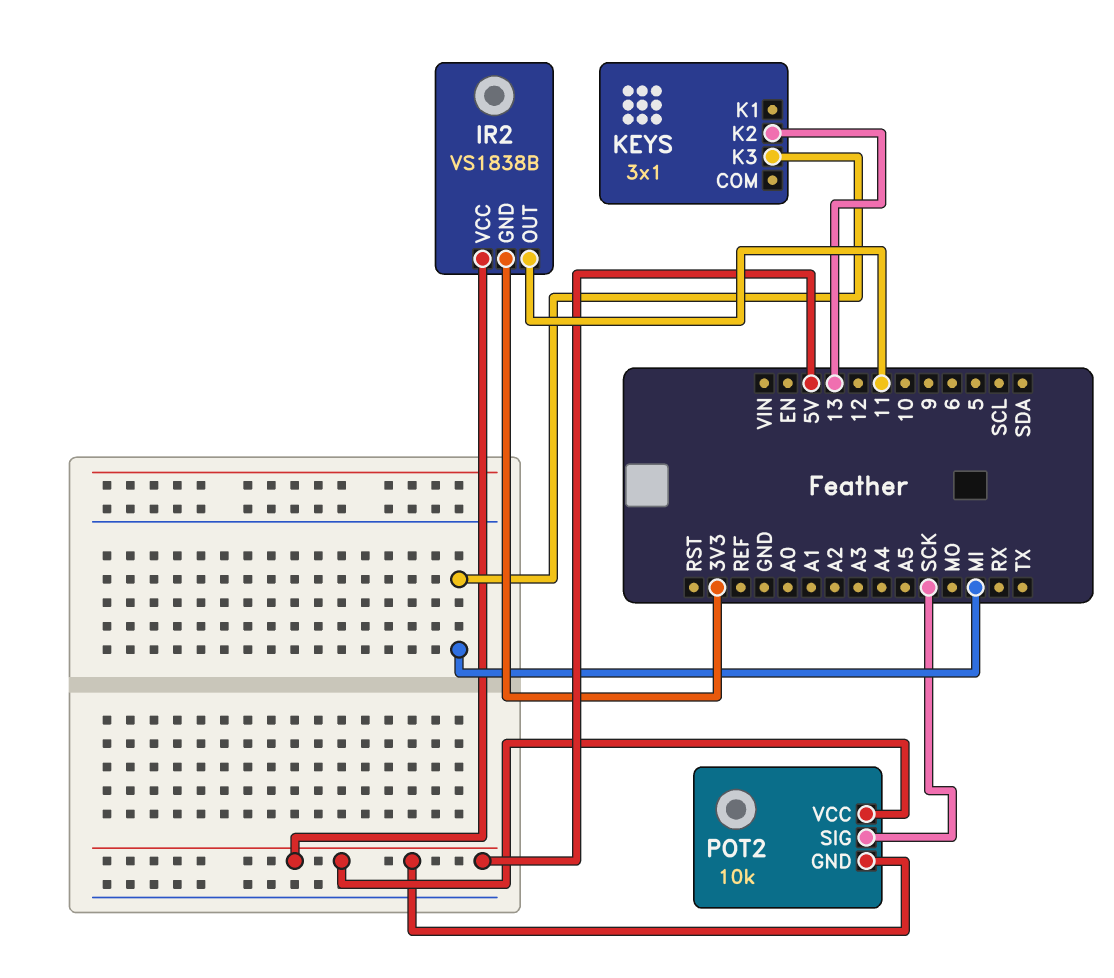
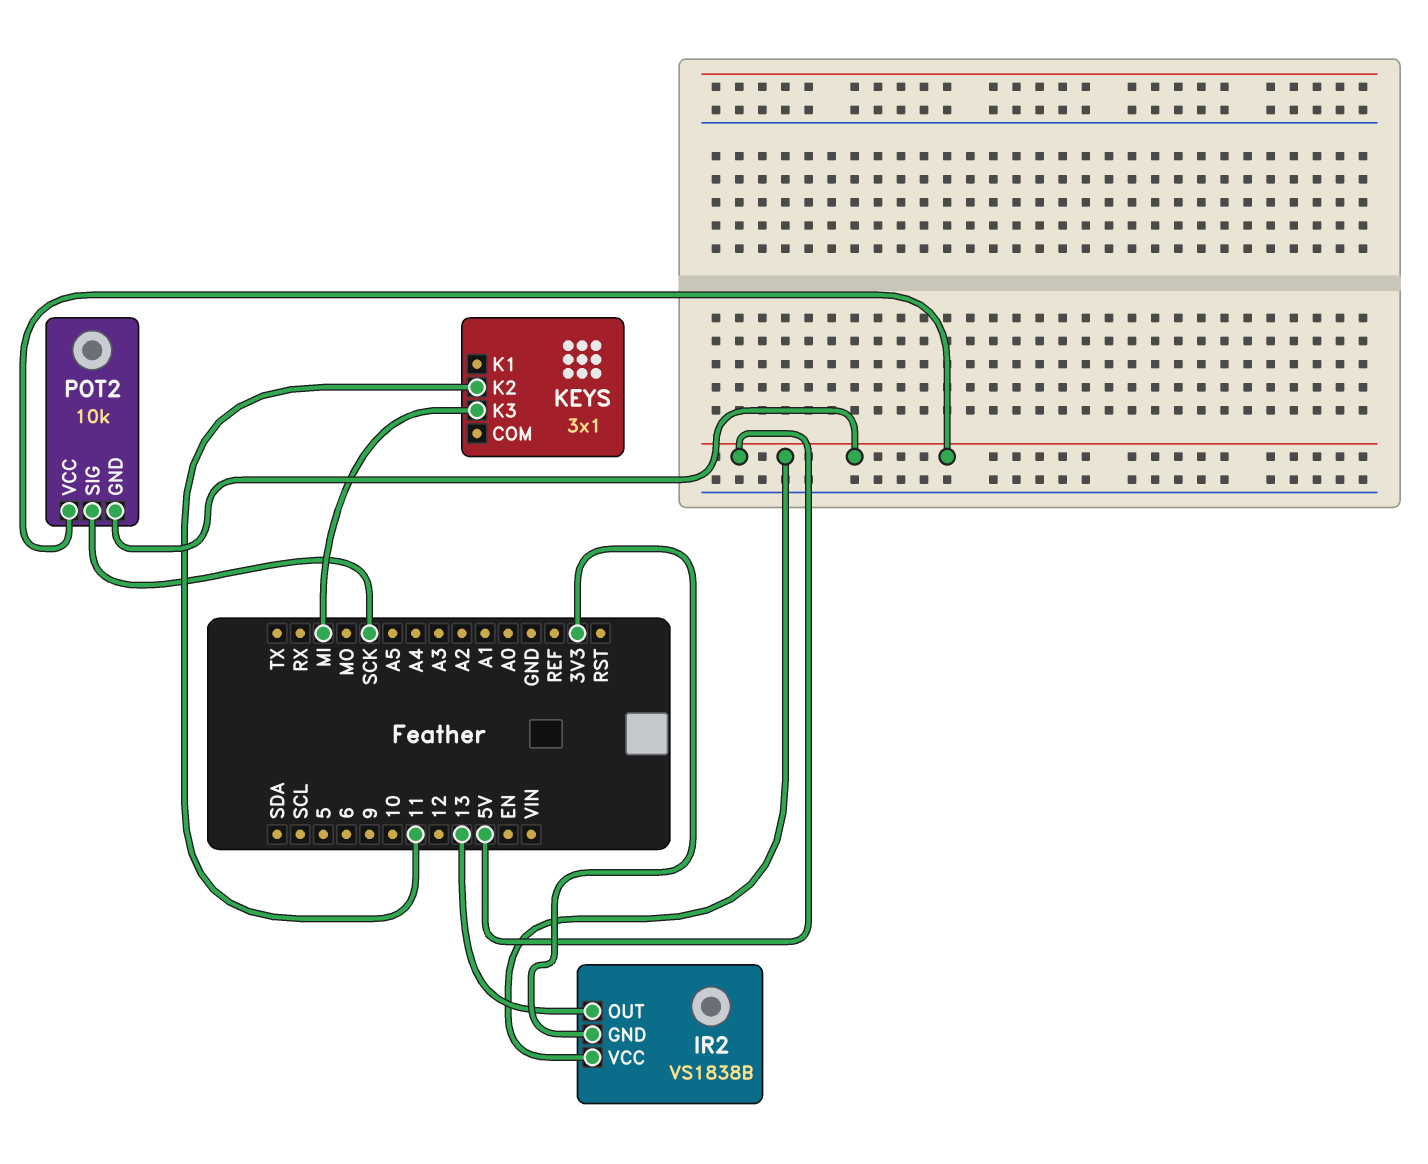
IR2 pin OUT: 11 -> 13
KEYS pin K2: 13 -> 11

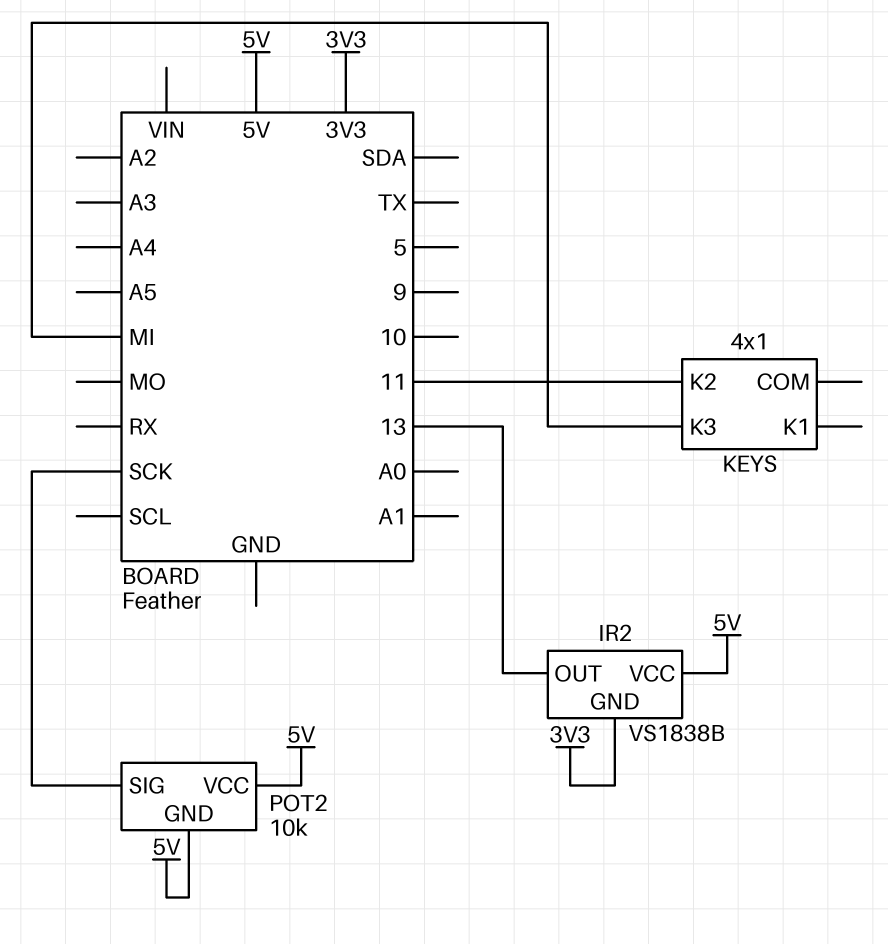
KEYS: 3x1 -> 4x1

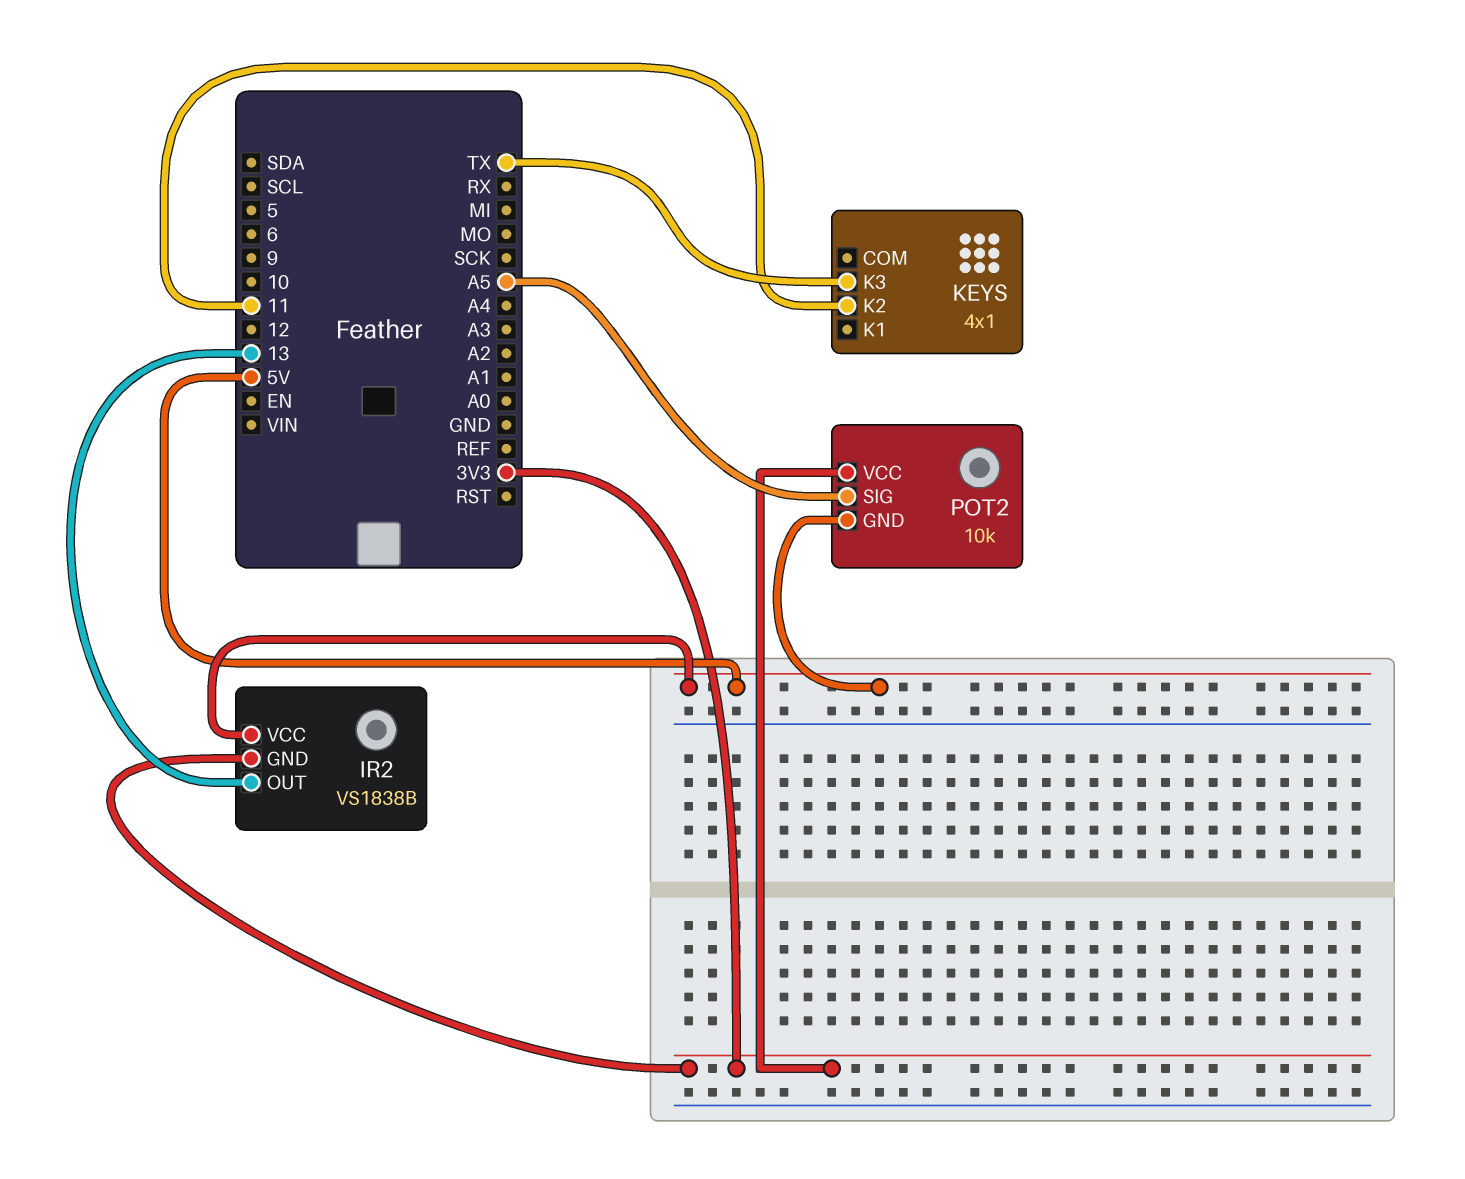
KEYS pin K3: MI -> TX
POT2 pin SIG: SCK -> A5
POT2 pin VCC: 5V -> 3V3

